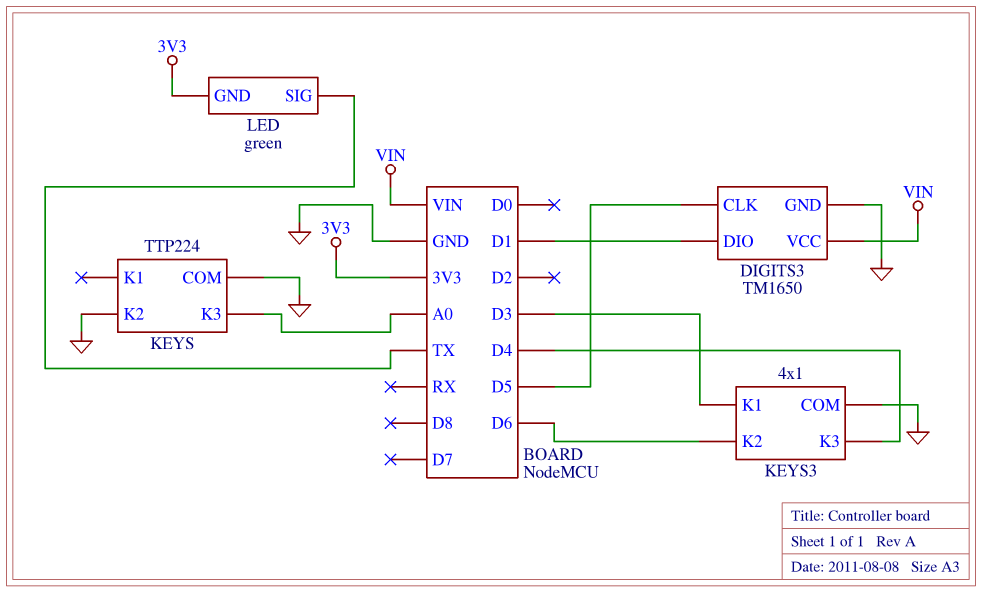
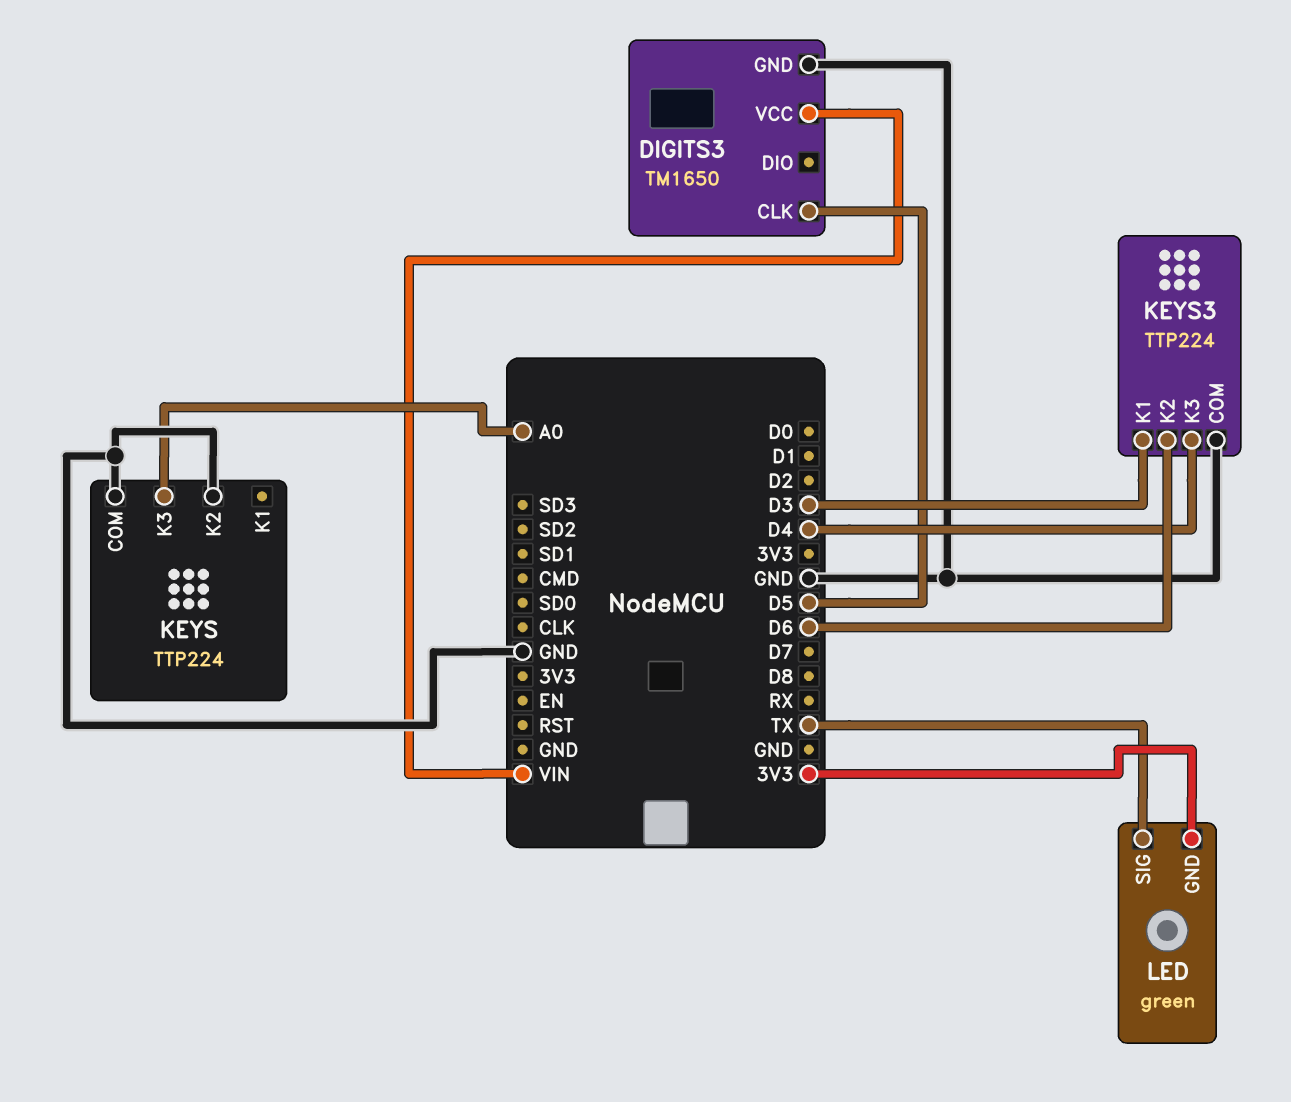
DIGITS3 pin DIO: D1 -> none
KEYS3: 4x1 -> TTP224

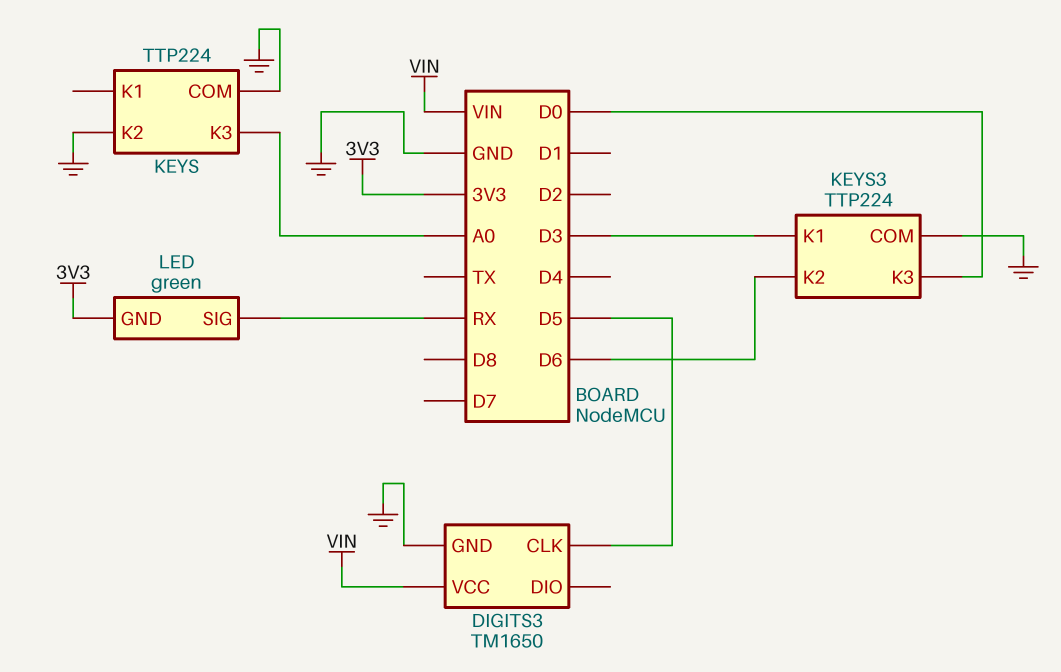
KEYS3 pin K3: D4 -> D0
LED pin SIG: TX -> RX

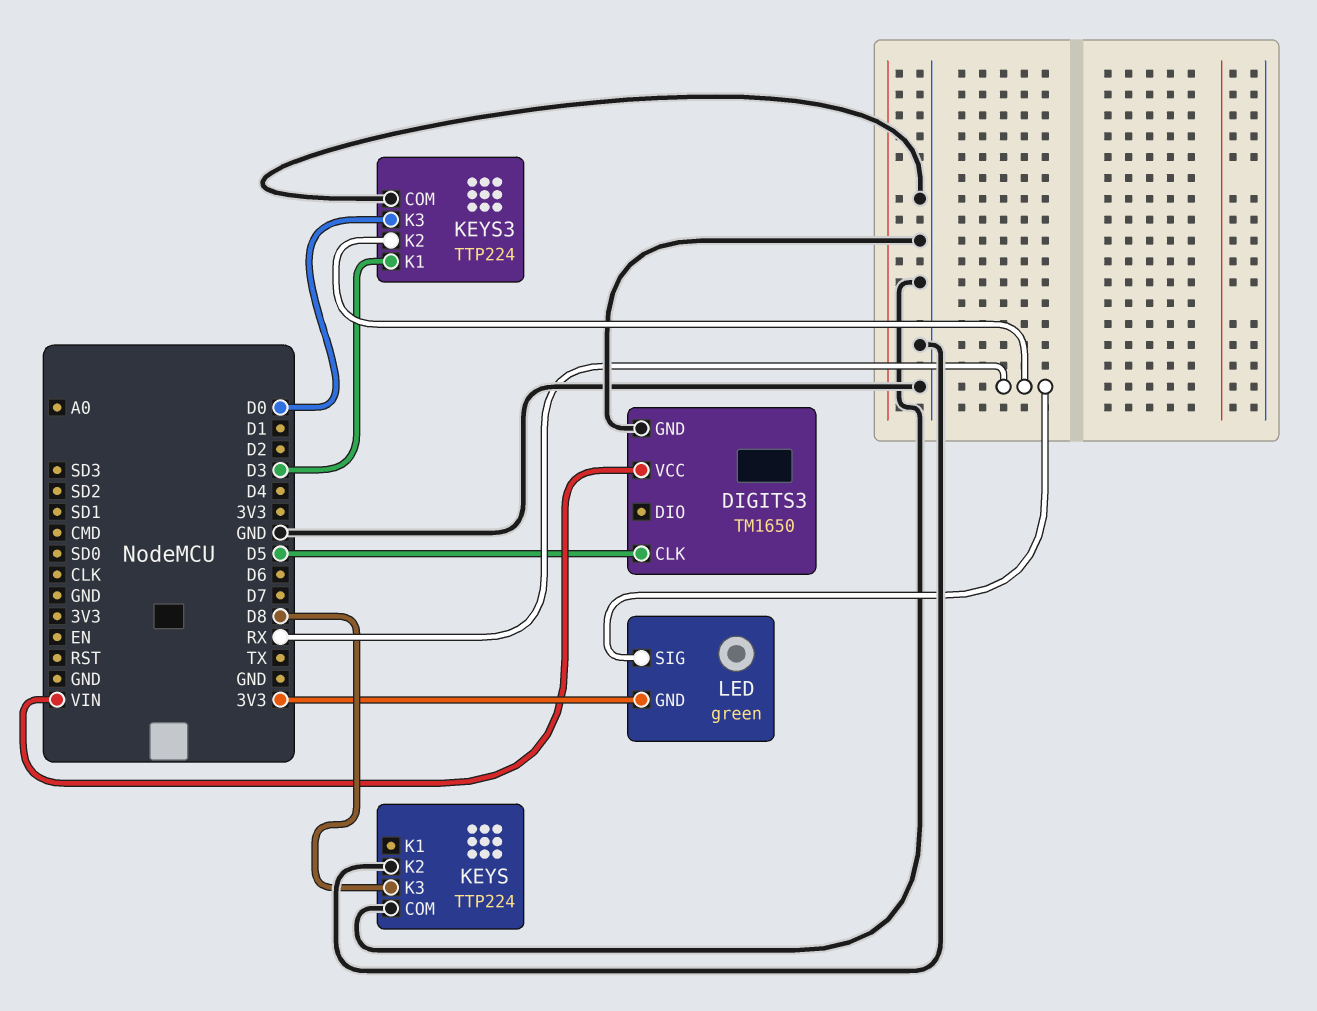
KEYS pin K3: A0 -> D8
KEYS3 pin K2: D6 -> RX

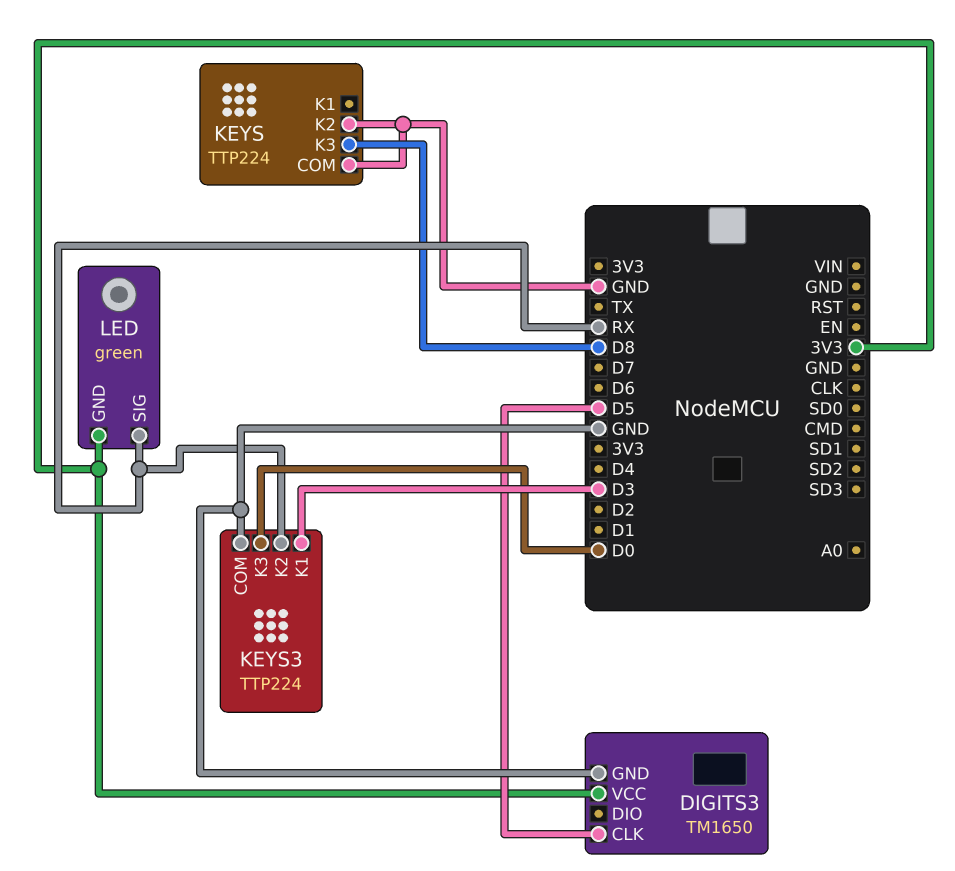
DIGITS3 pin VCC: VIN -> 3V3

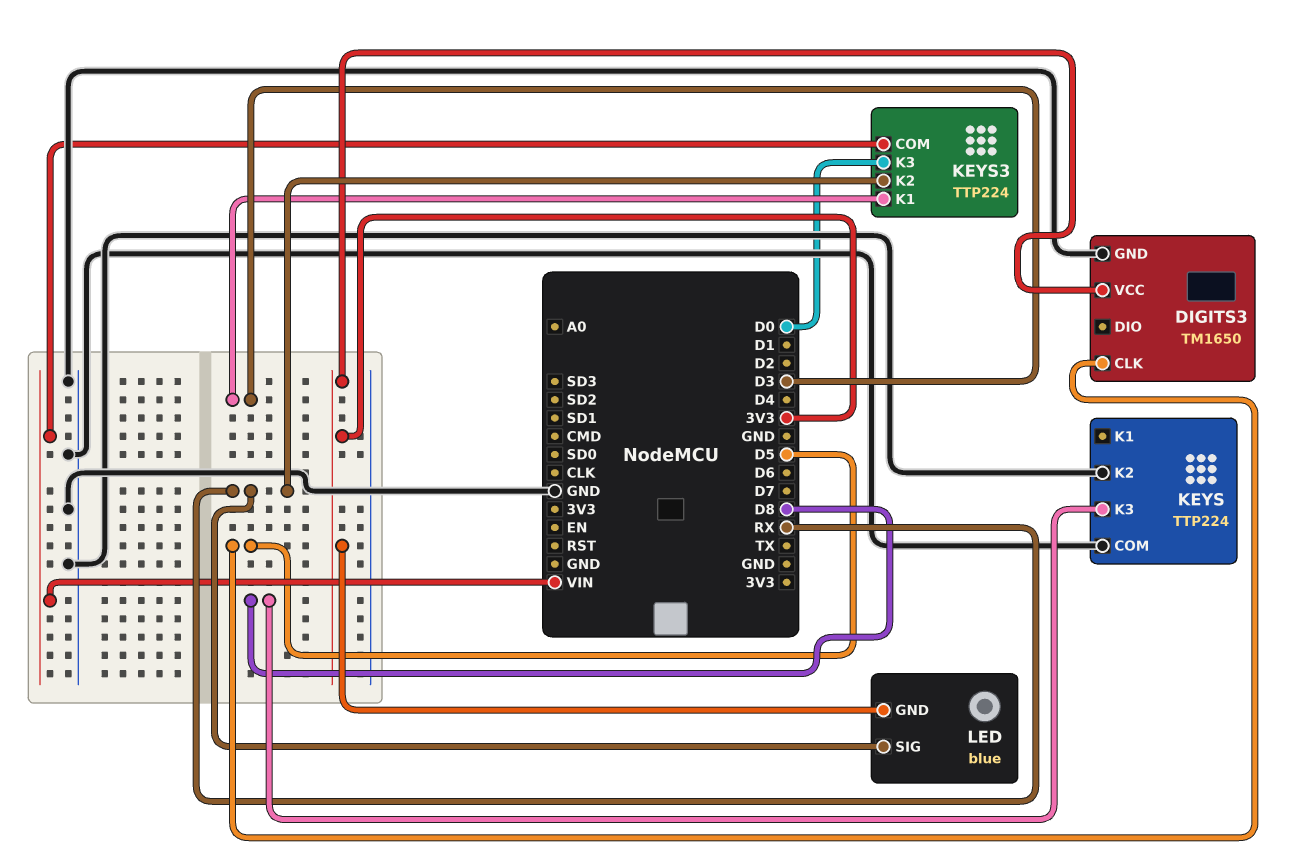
KEYS3 pin COM: GND -> VIN
LED: green -> blue

